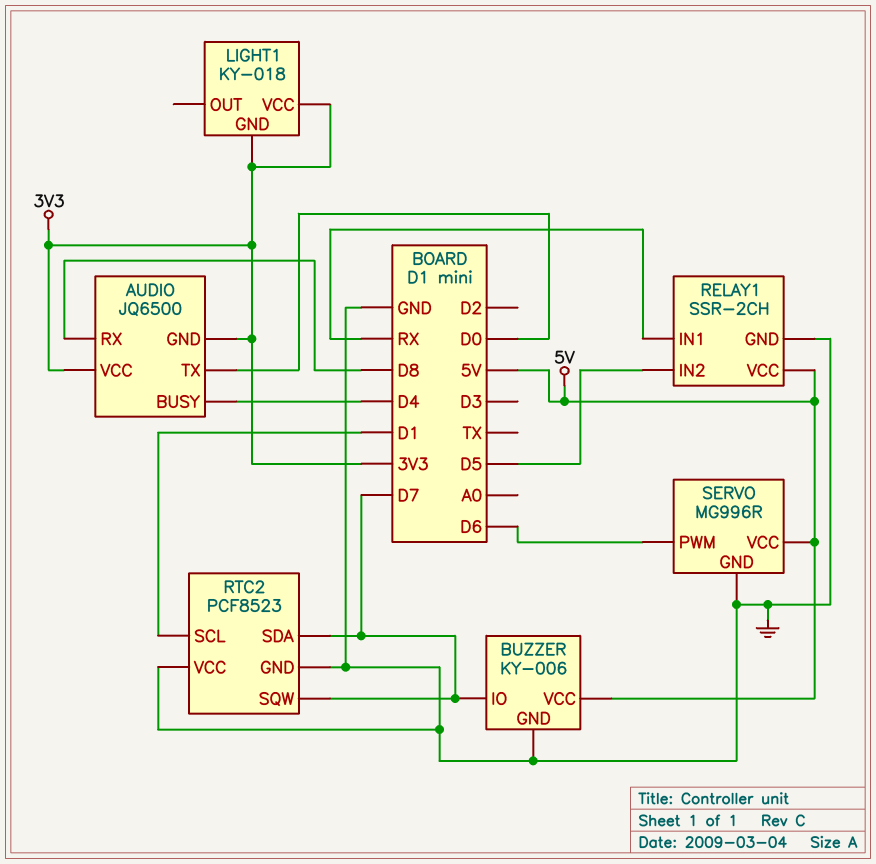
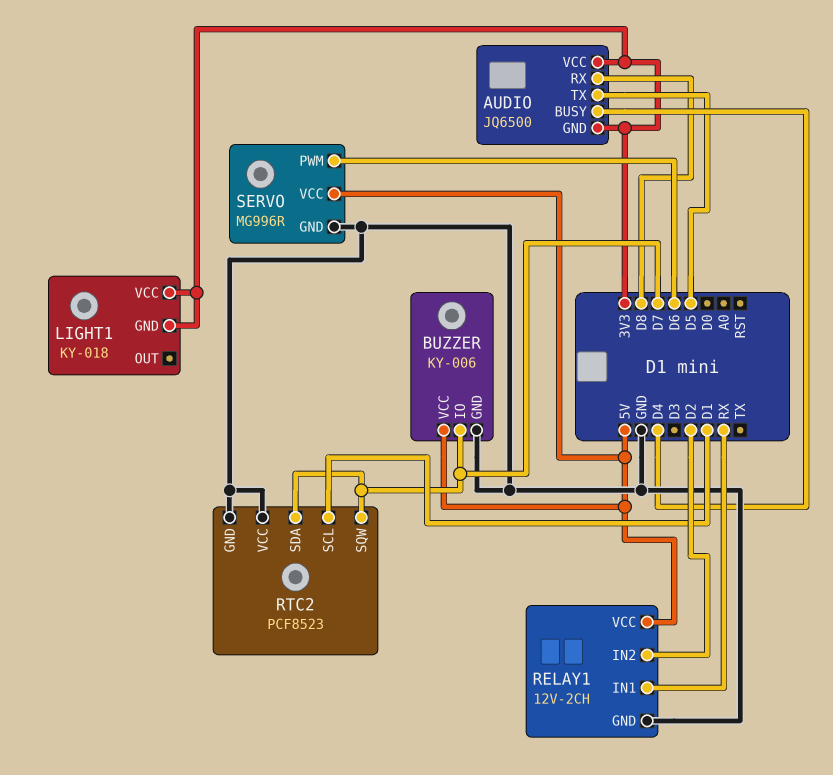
AUDIO pin TX: D0 -> D5
RELAY1: SSR-2CH -> 12V-2CH
RELAY1 pin IN2: D5 -> D2

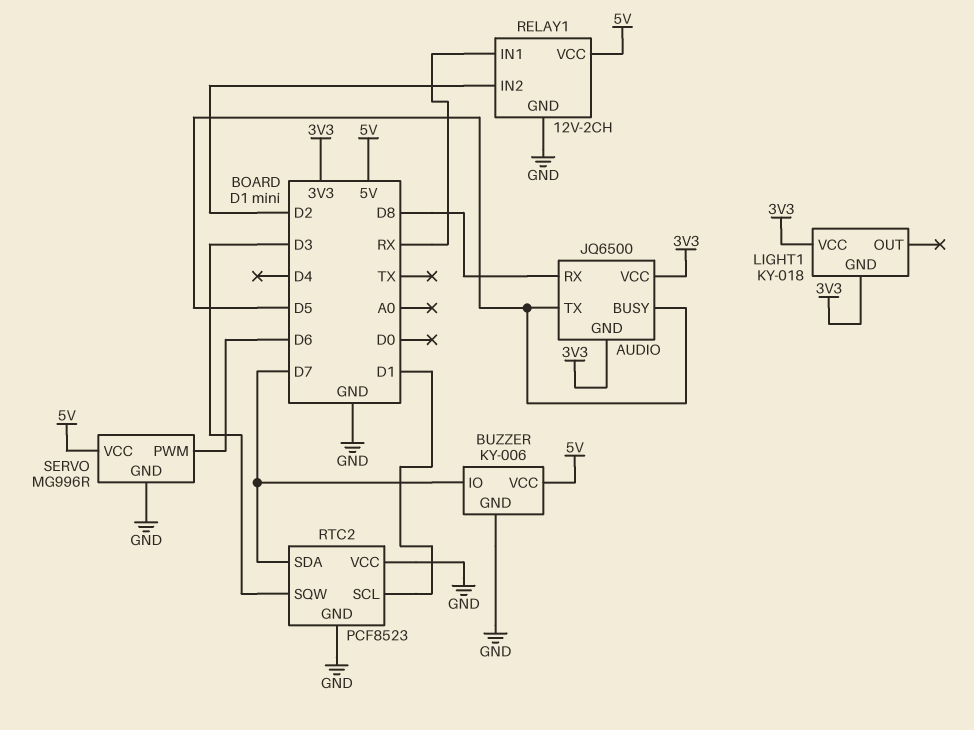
AUDIO pin BUSY: D4 -> D5
RTC2 pin SQW: D7 -> D3

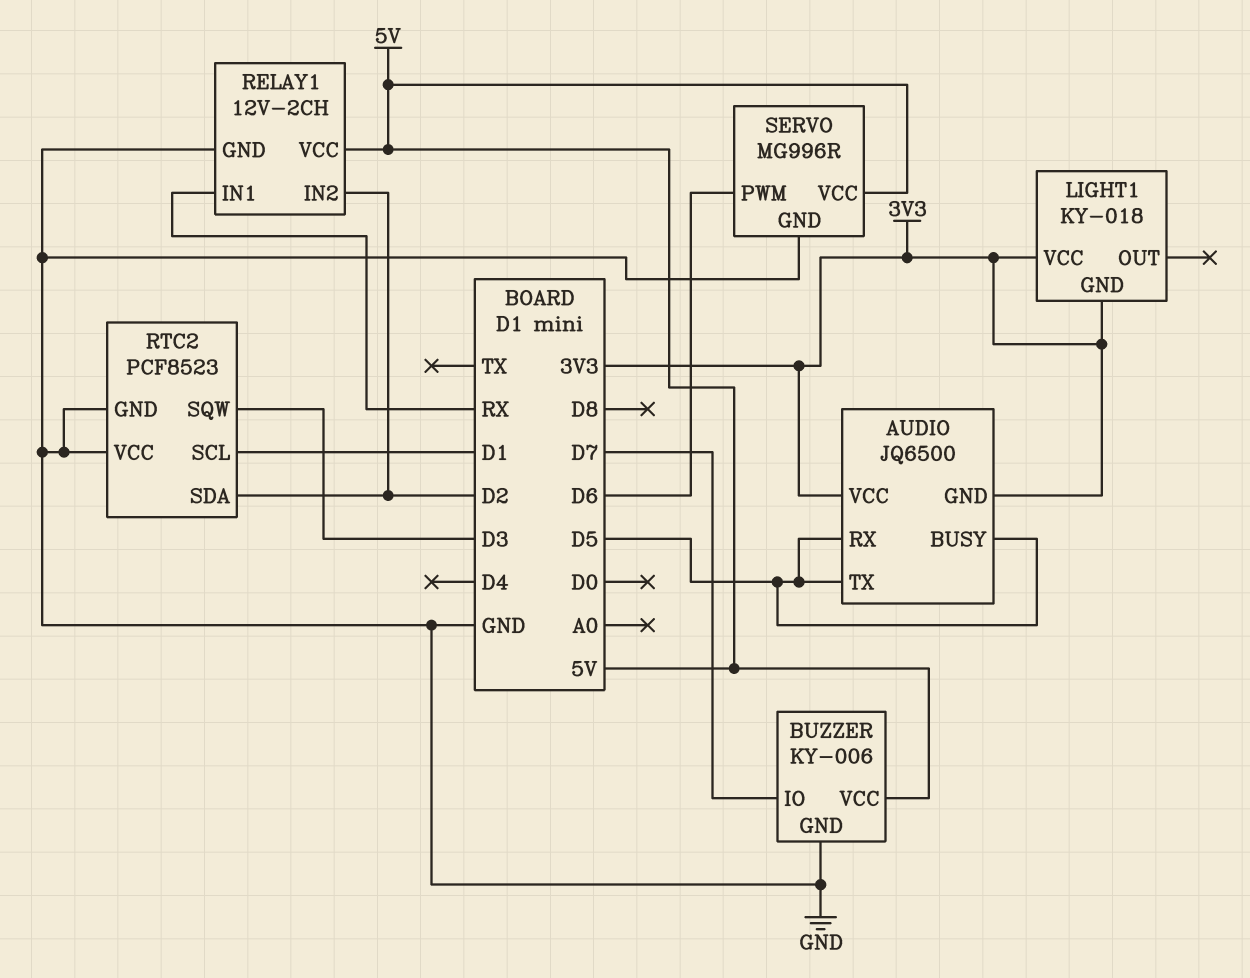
AUDIO pin RX: D8 -> D5
RTC2 pin SDA: D7 -> D2

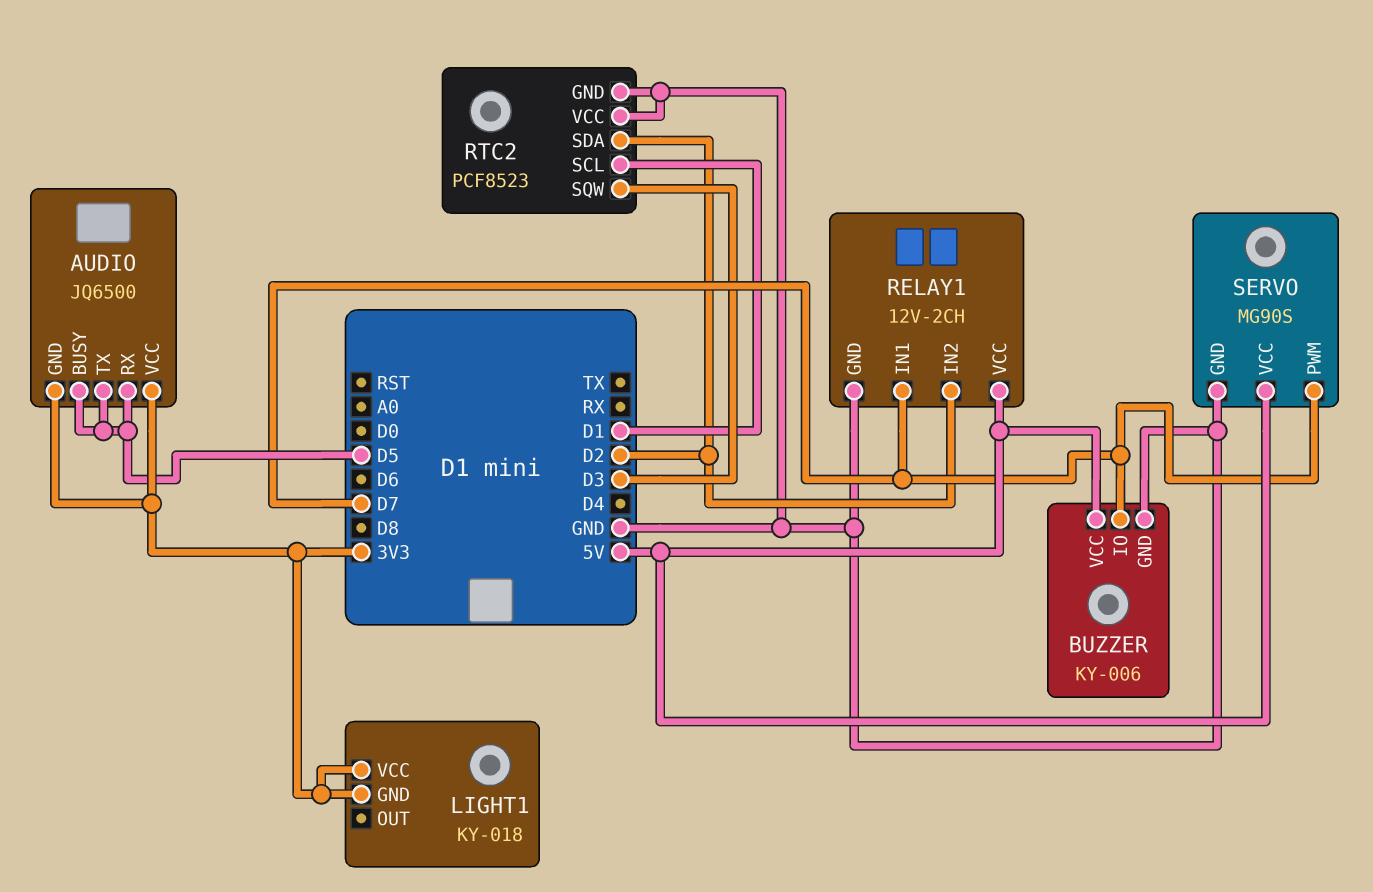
RELAY1 pin IN1: RX -> D7
SERVO: MG996R -> MG90S
SERVO pin PWM: D6 -> D7

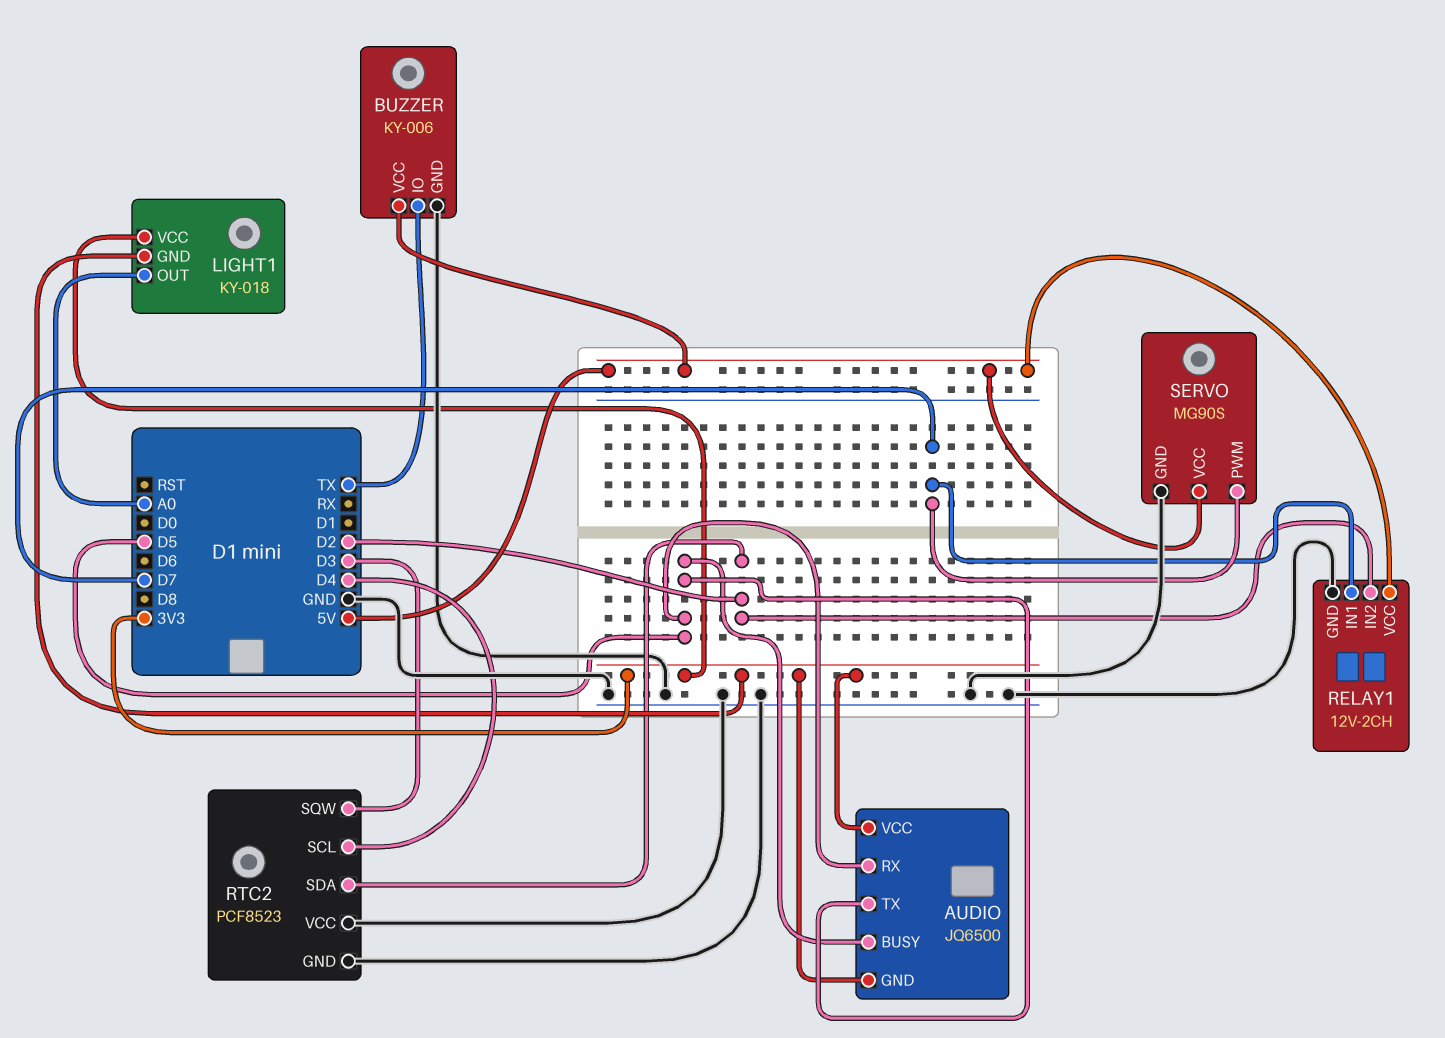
BUZZER pin IO: D7 -> TX
LIGHT1 pin OUT: none -> A0
RTC2 pin SCL: D1 -> D4

